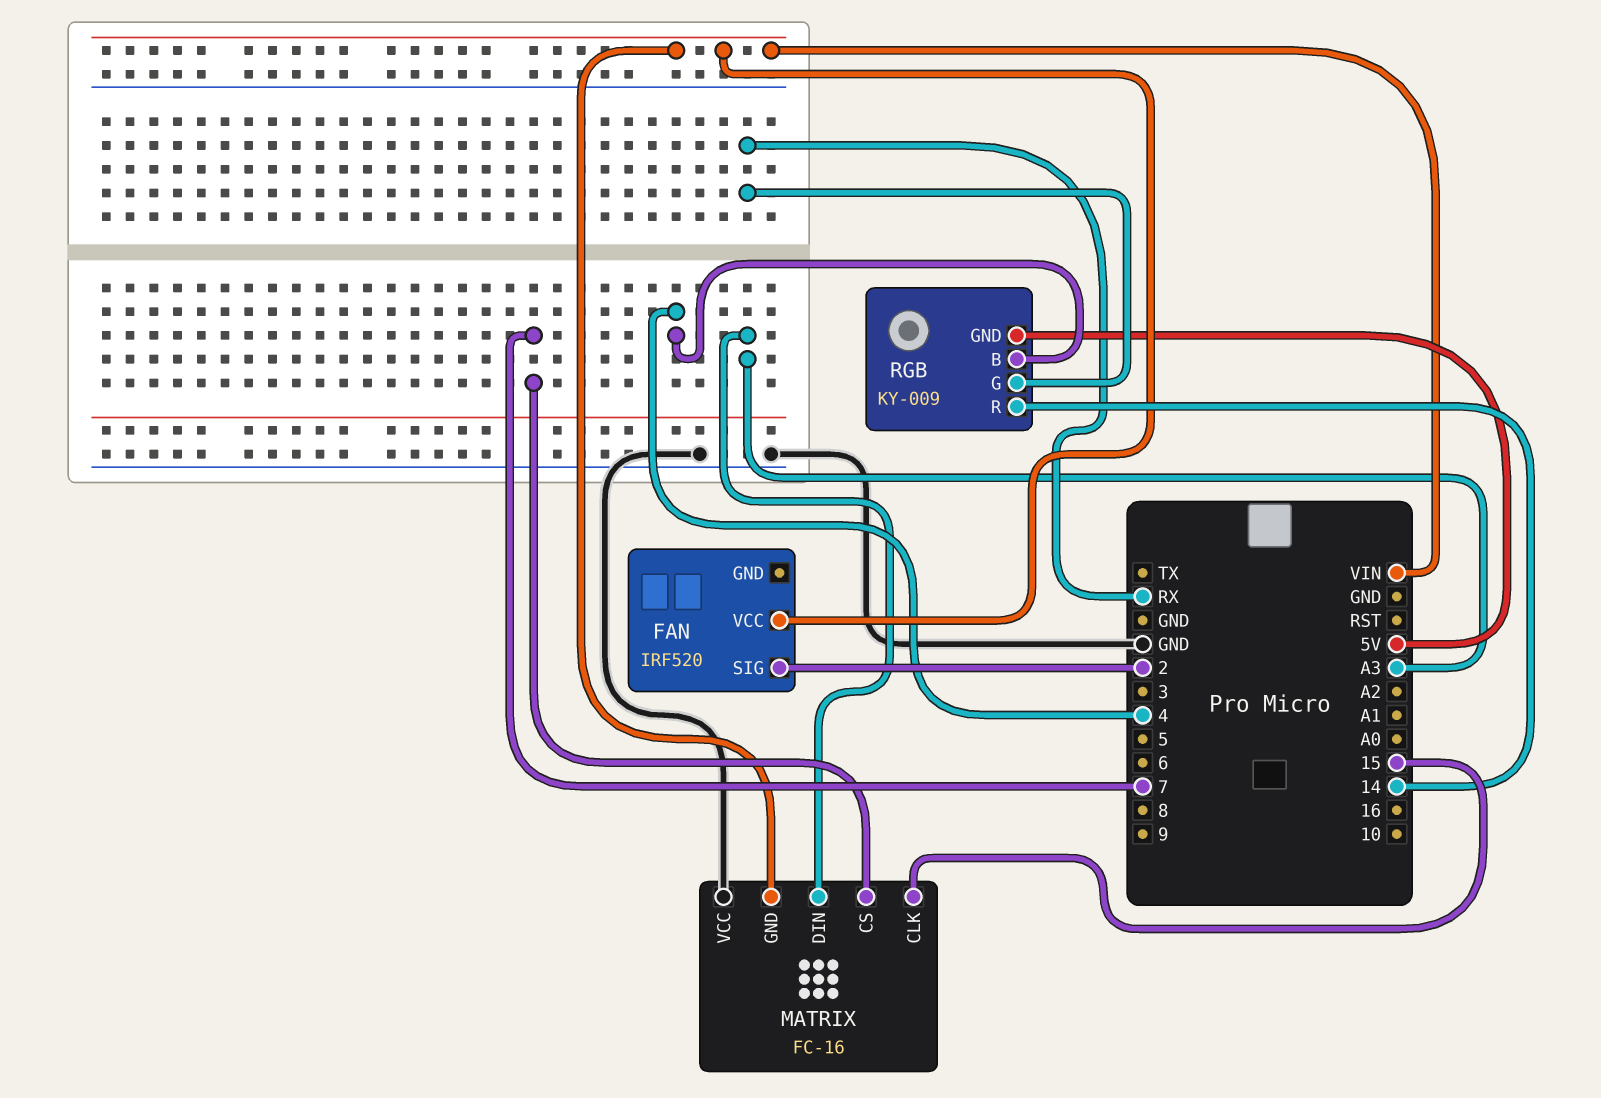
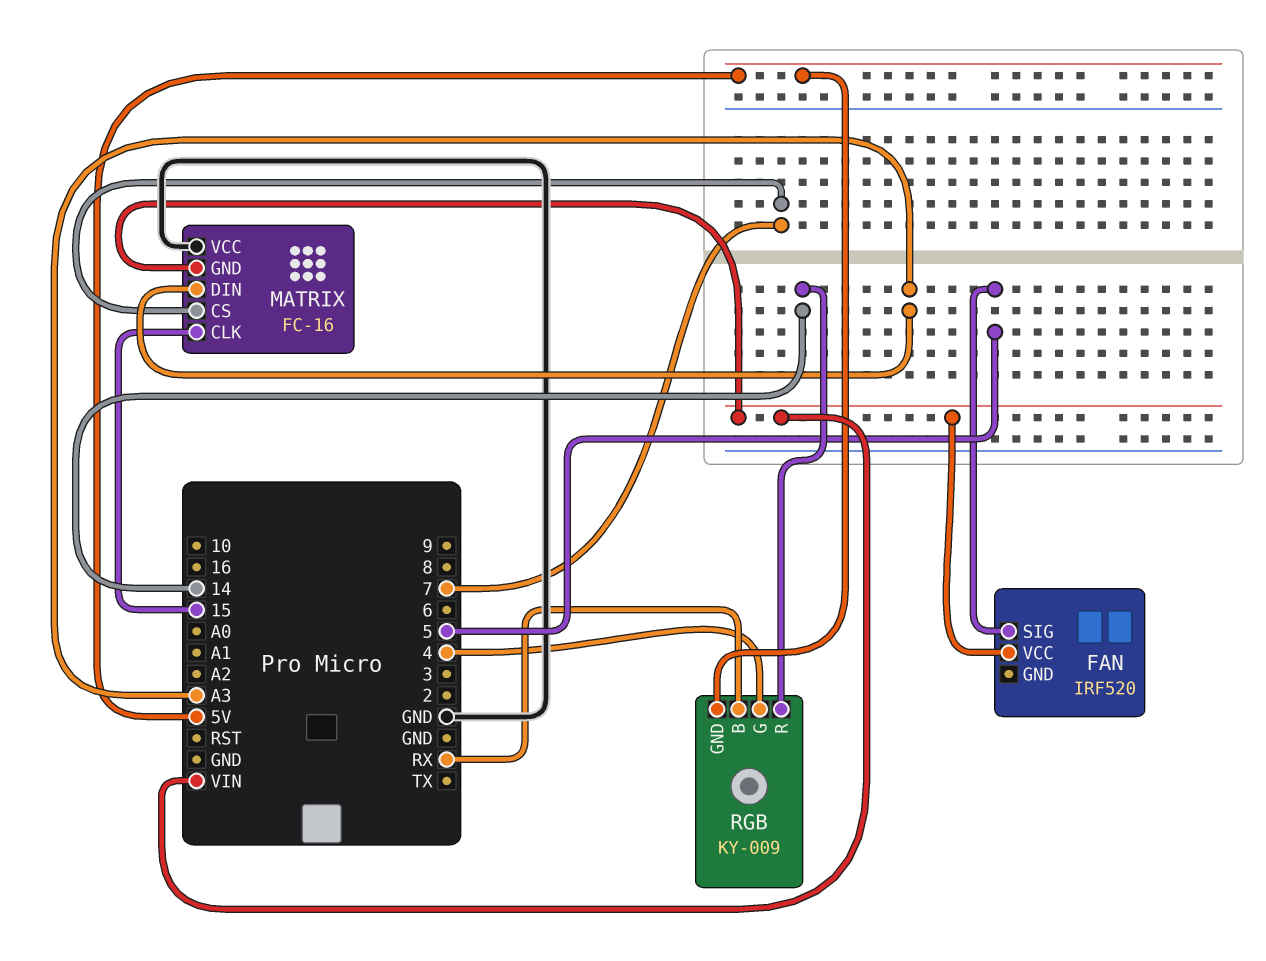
FAN pin SIG: 2 -> 5
RGB pin B: 4 -> RX
RGB pin G: RX -> 4

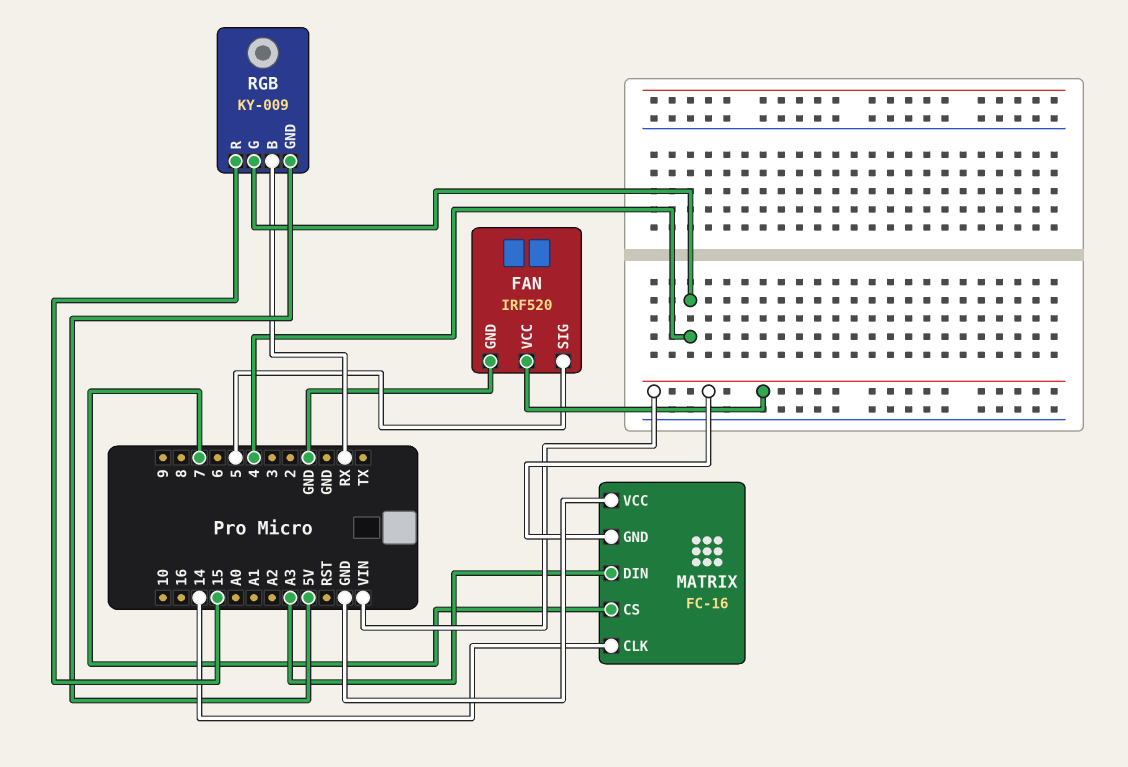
FAN pin GND: none -> GND
MATRIX pin CLK: 15 -> 14
RGB pin R: 14 -> 15

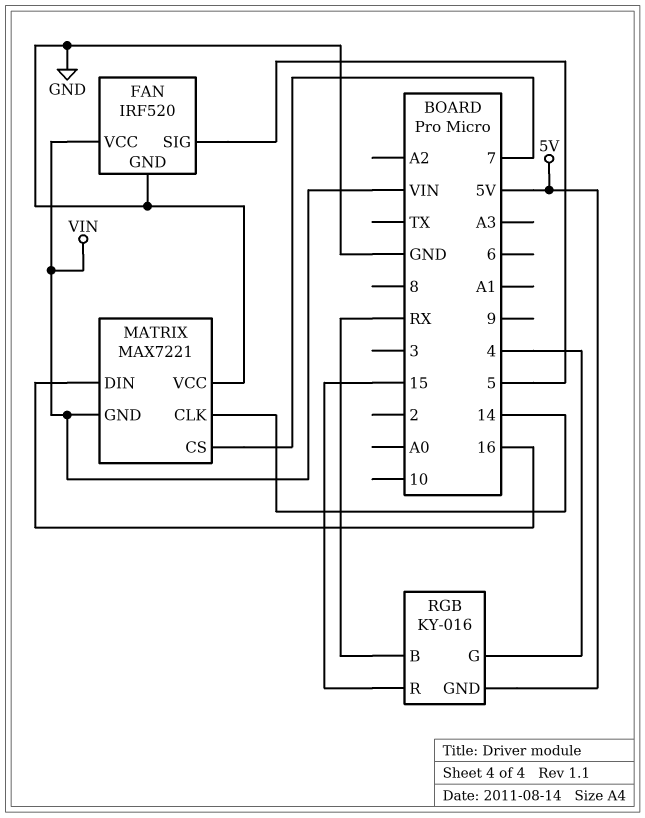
MATRIX: FC-16 -> MAX7221
MATRIX pin DIN: A3 -> 16
RGB: KY-009 -> KY-016

